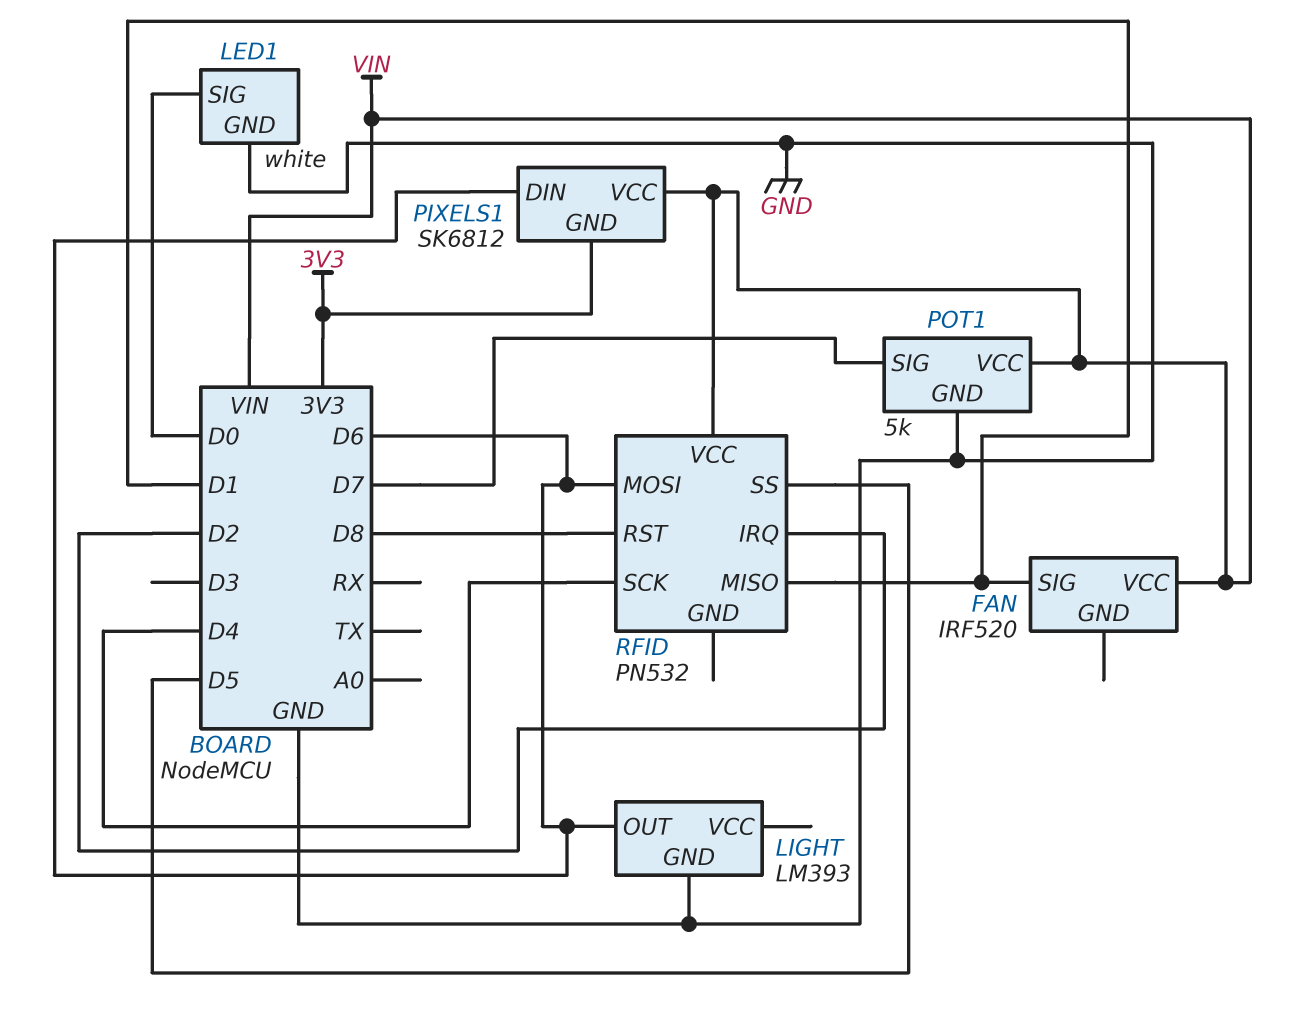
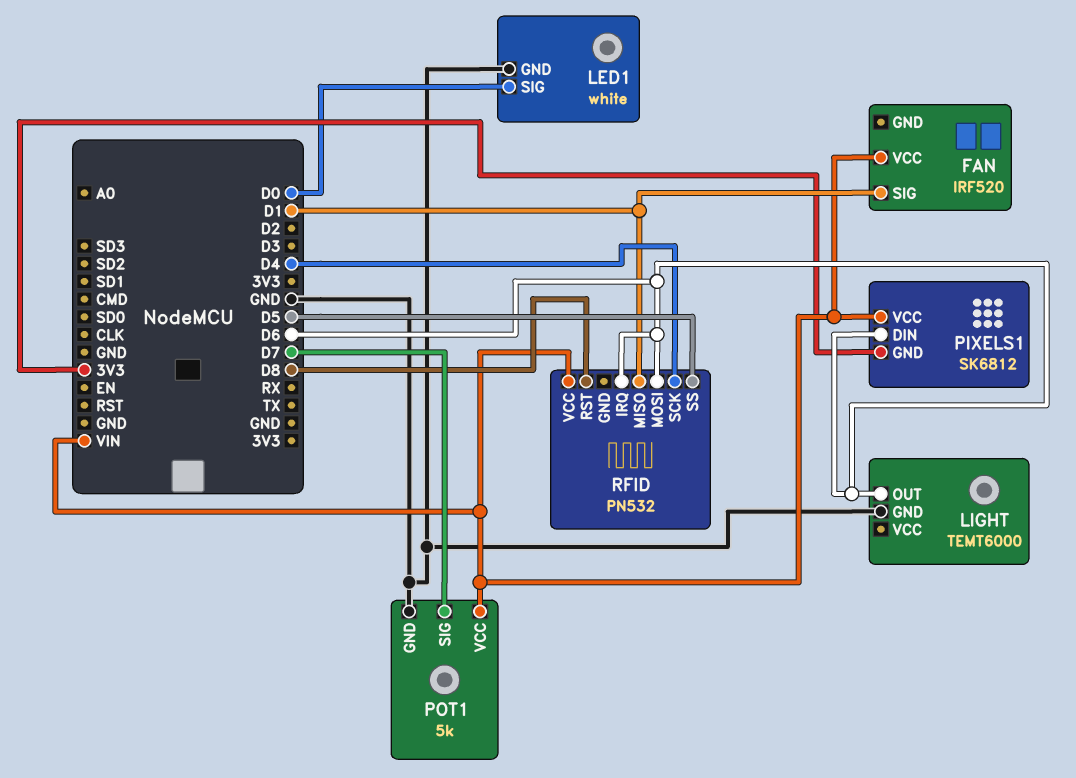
LIGHT: LM393 -> TEMT6000
RFID pin IRQ: D2 -> D6

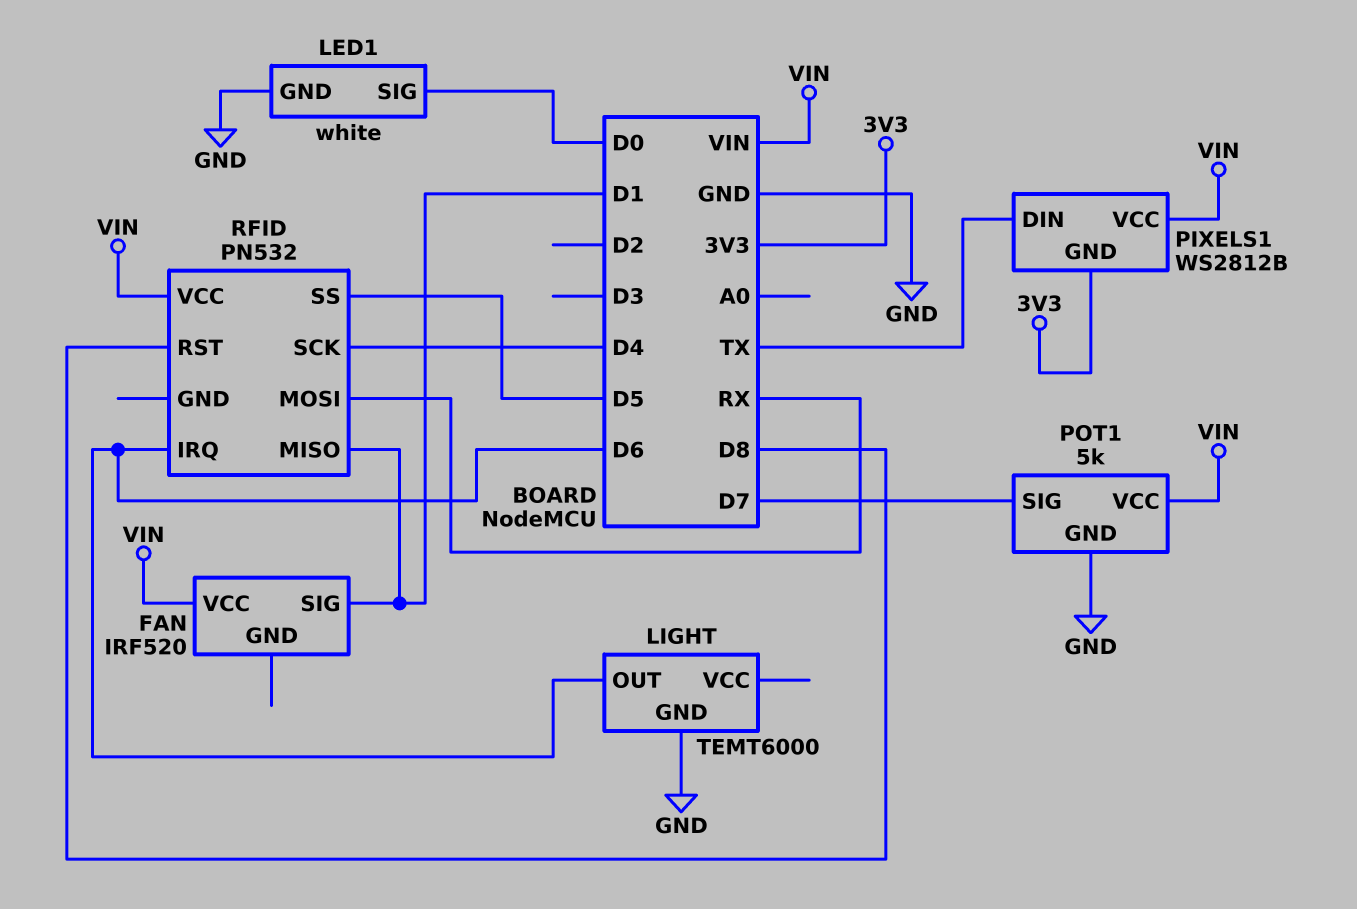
PIXELS1: SK6812 -> WS2812B
PIXELS1 pin DIN: D6 -> TX
RFID pin MOSI: D6 -> RX

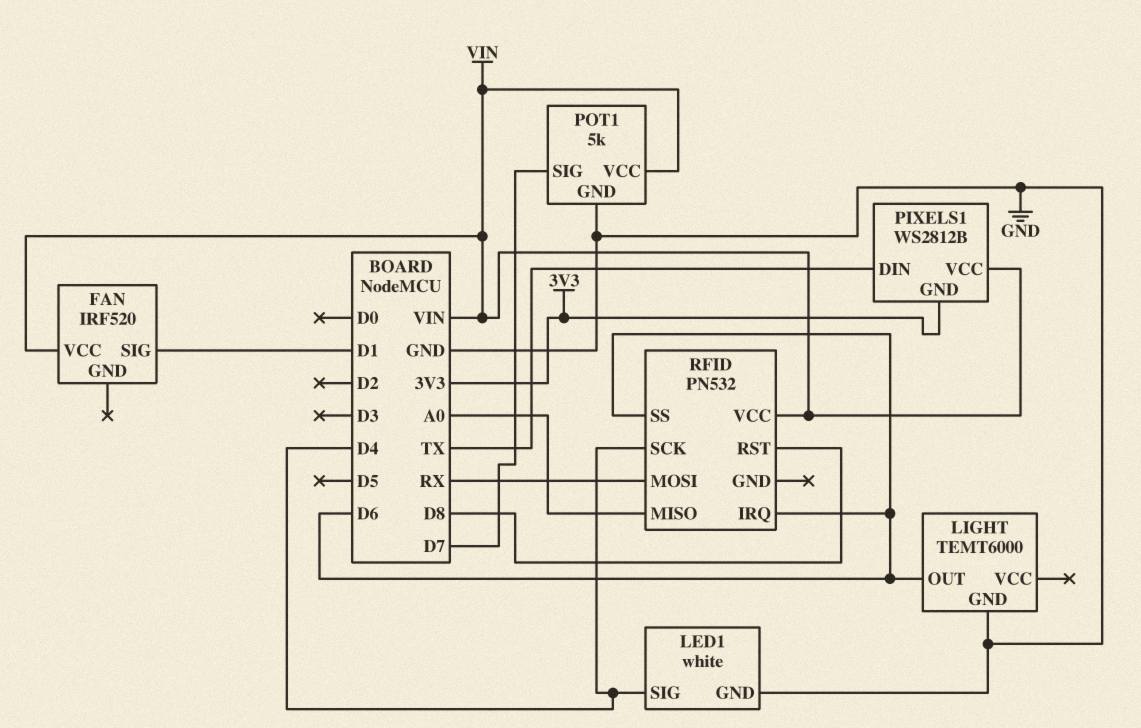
LED1 pin SIG: D0 -> D4
RFID pin MISO: D1 -> A0
RFID pin SS: D5 -> D6

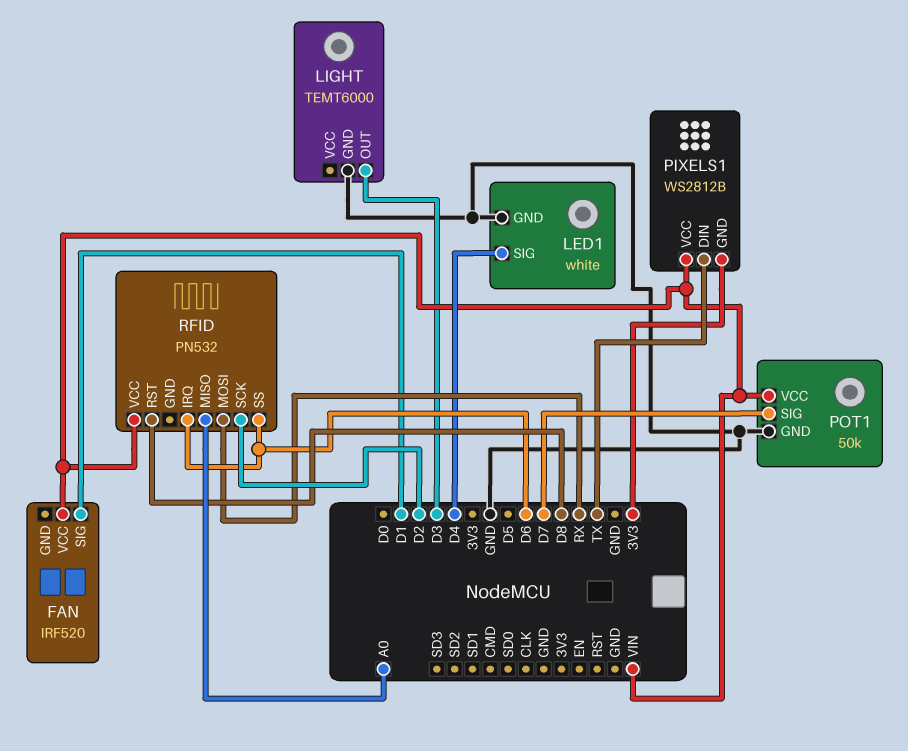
LIGHT pin OUT: D6 -> D3
POT1: 5k -> 50k
RFID pin SCK: D4 -> D2

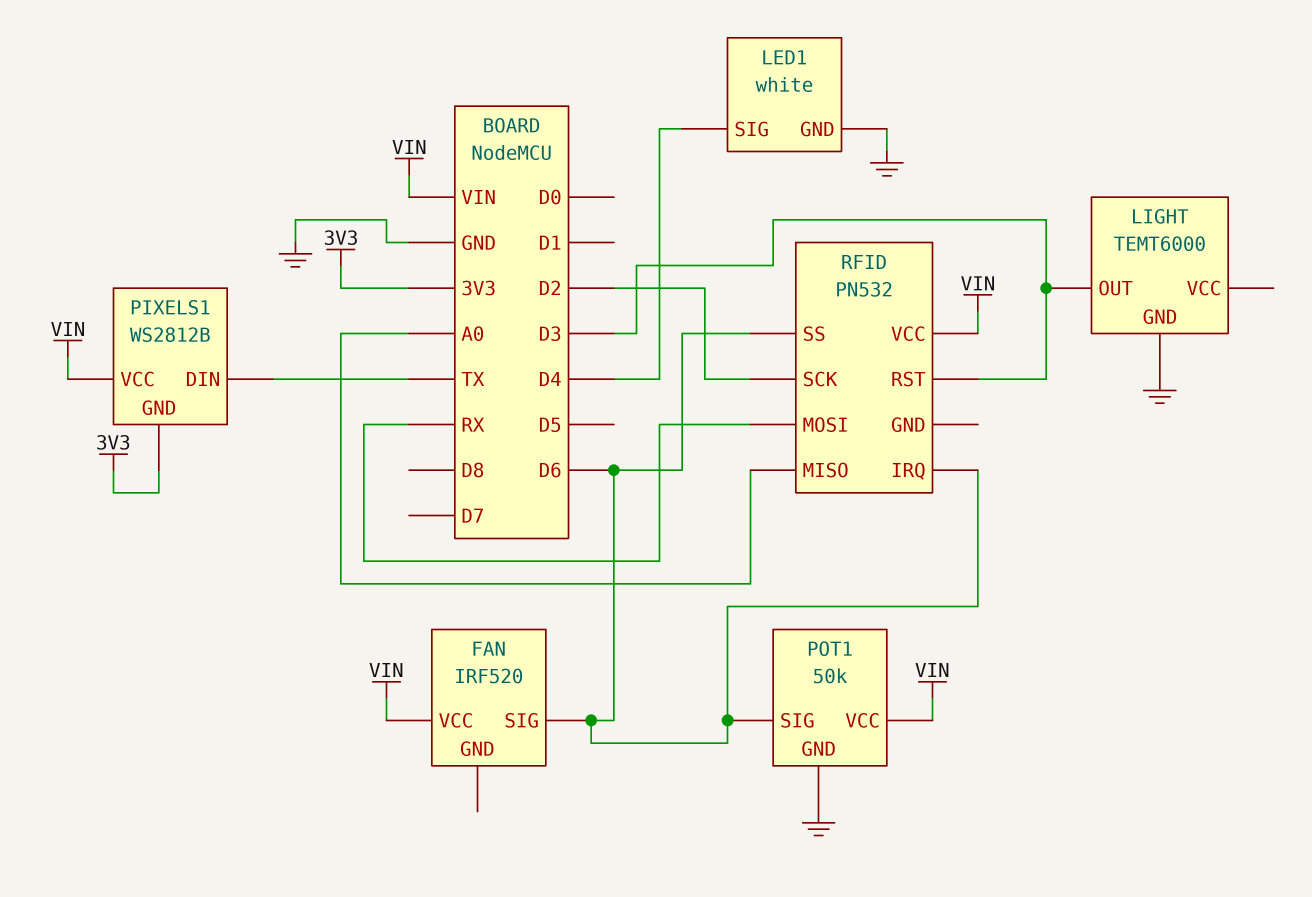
FAN pin SIG: D1 -> D6
POT1 pin SIG: D7 -> D6
RFID pin RST: D8 -> D3

